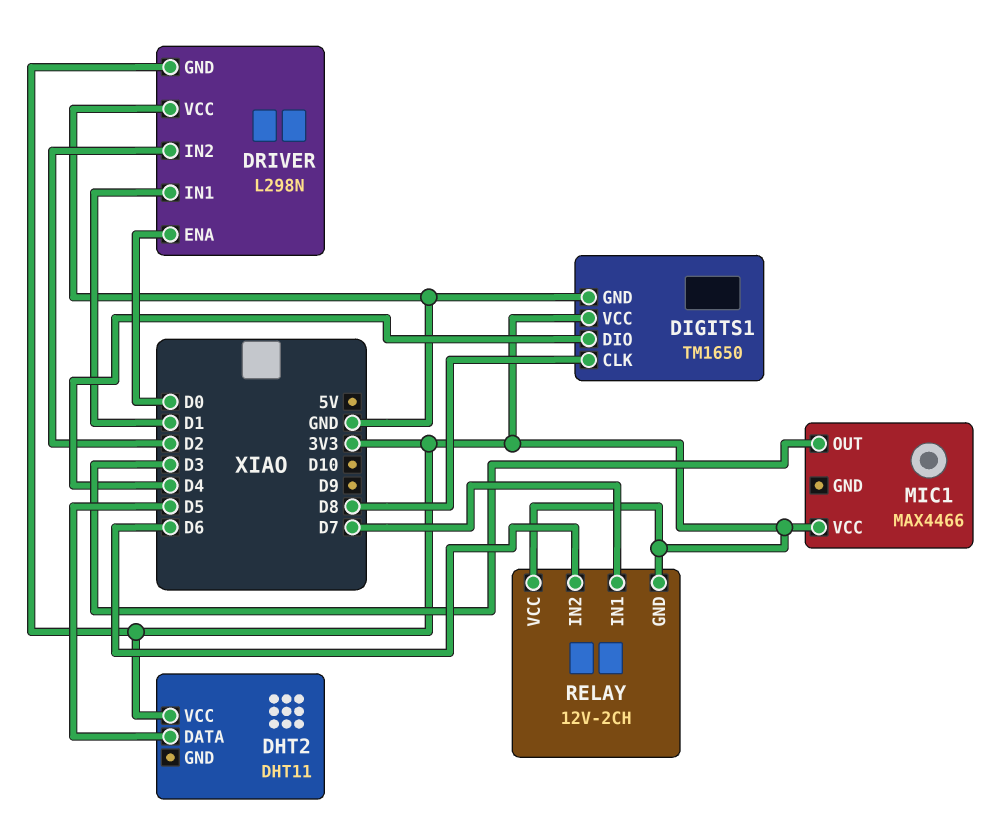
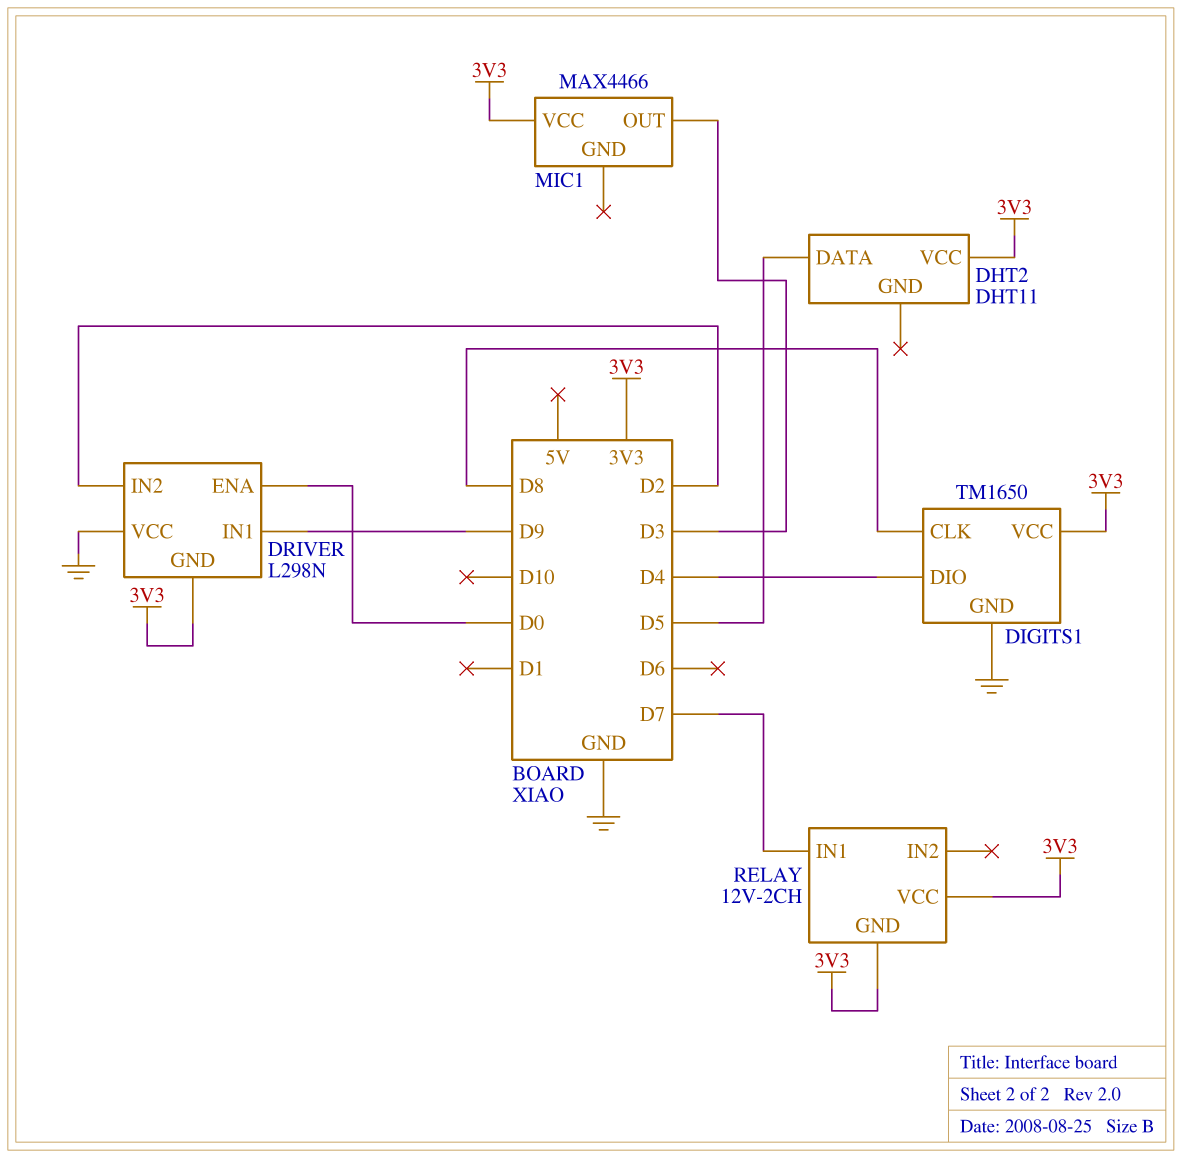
DRIVER pin IN1: D1 -> D9
RELAY pin IN2: D6 -> none

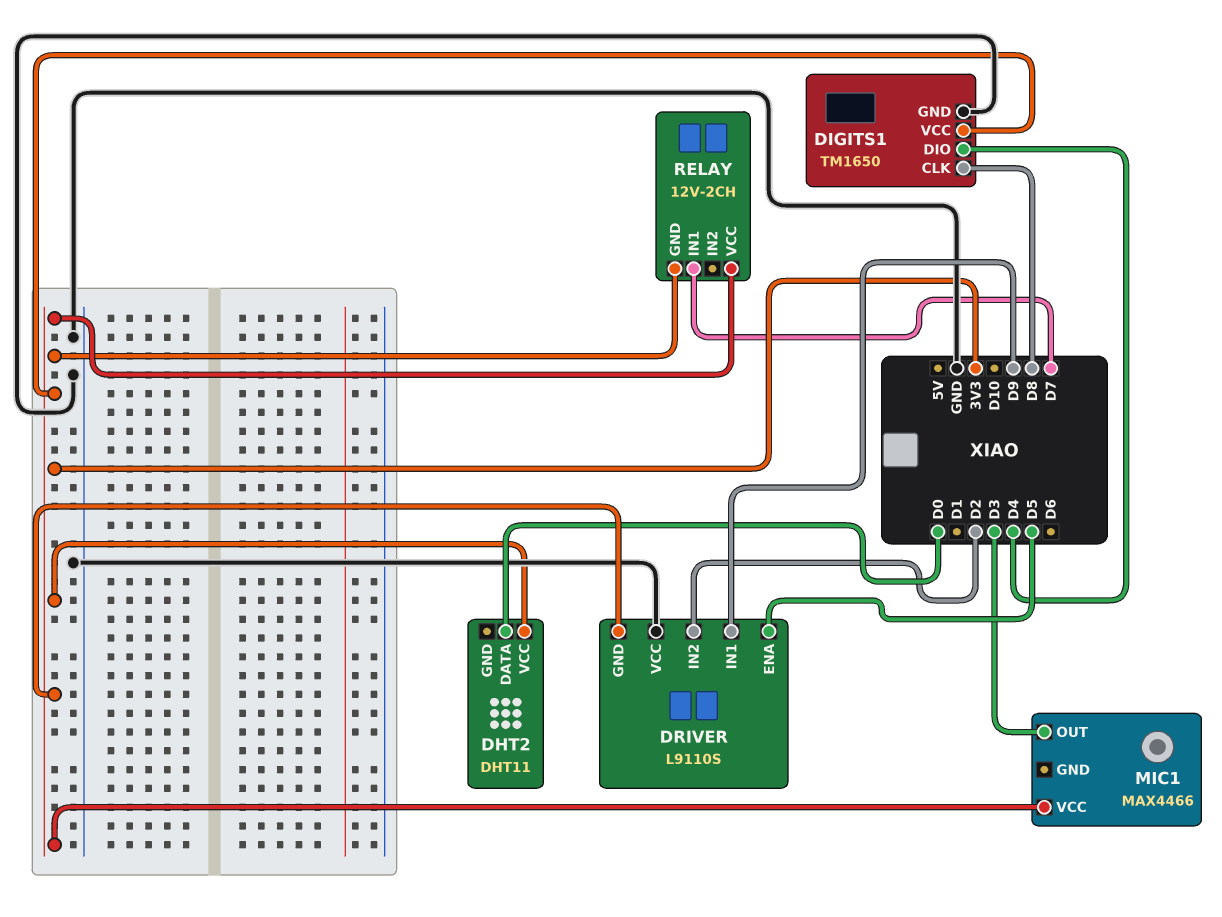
DHT2 pin DATA: D5 -> D0
DRIVER: L298N -> L9110S
DRIVER pin ENA: D0 -> D5

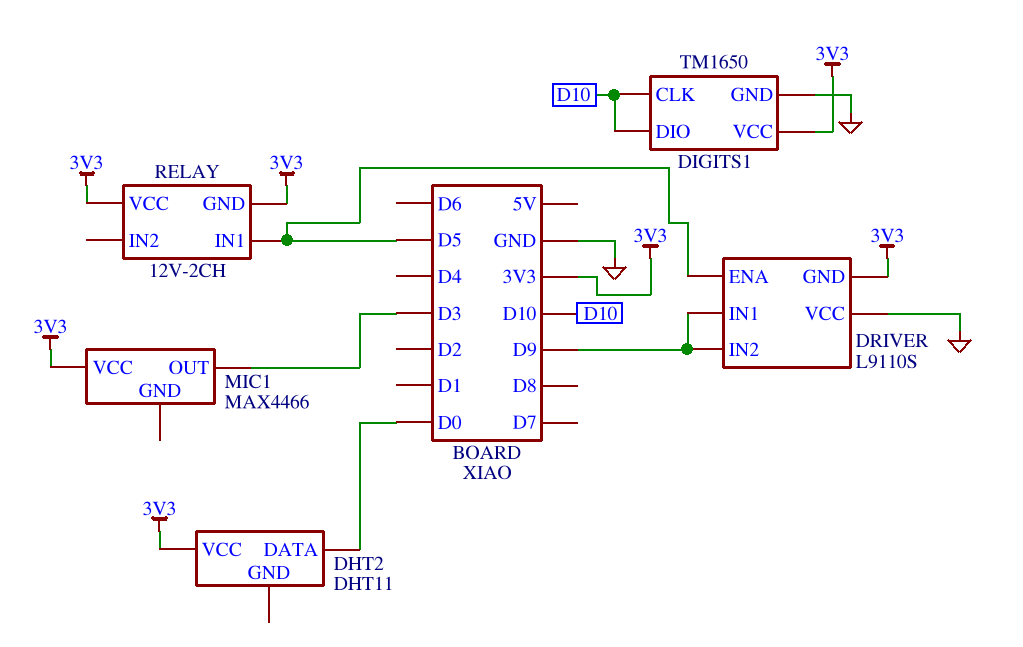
DIGITS1 pin CLK: D8 -> D10
DIGITS1 pin DIO: D4 -> D10
DRIVER pin IN2: D2 -> D9
RELAY pin IN1: D7 -> D5

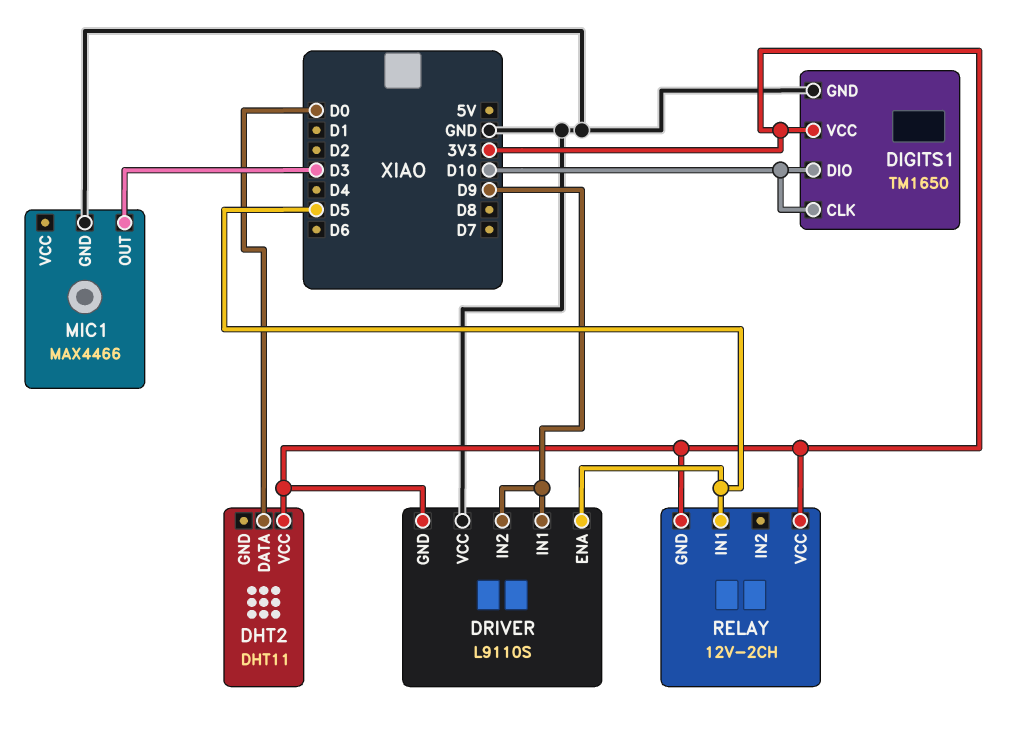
MIC1 pin GND: none -> GND
MIC1 pin VCC: 3V3 -> none

